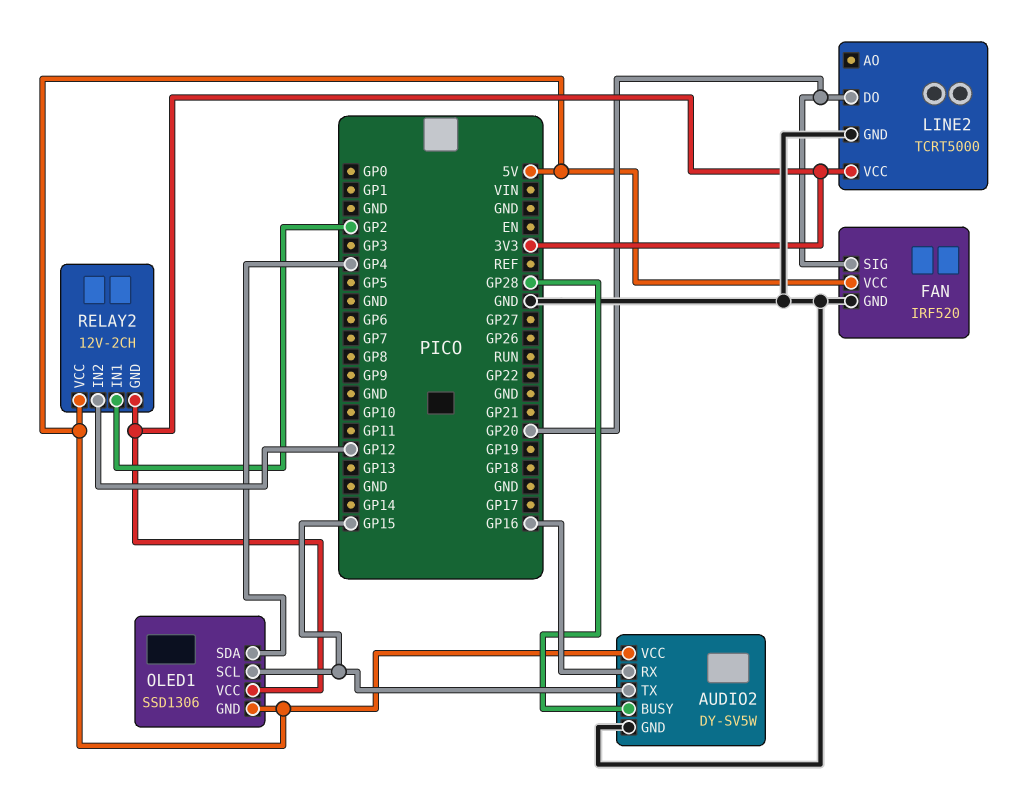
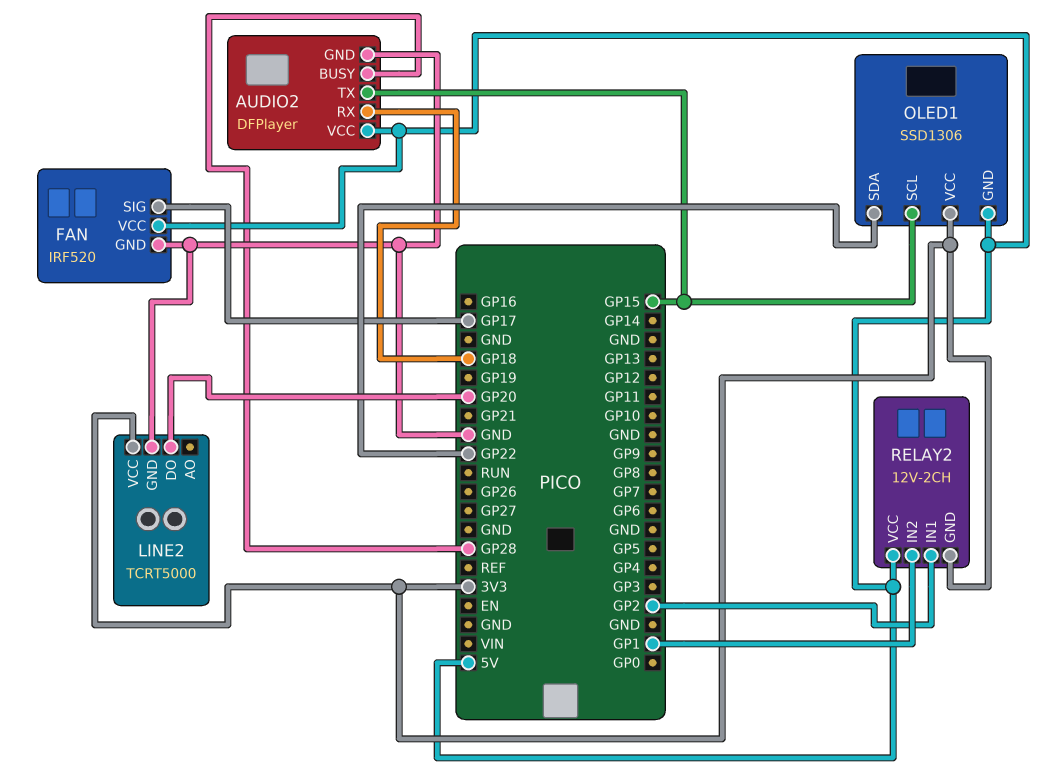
AUDIO2: DY-SV5W -> DFPlayer
AUDIO2 pin RX: GP16 -> GP18
FAN pin SIG: GP20 -> GP17
OLED1 pin SDA: GP4 -> GP22
RELAY2 pin IN2: GP12 -> GP1

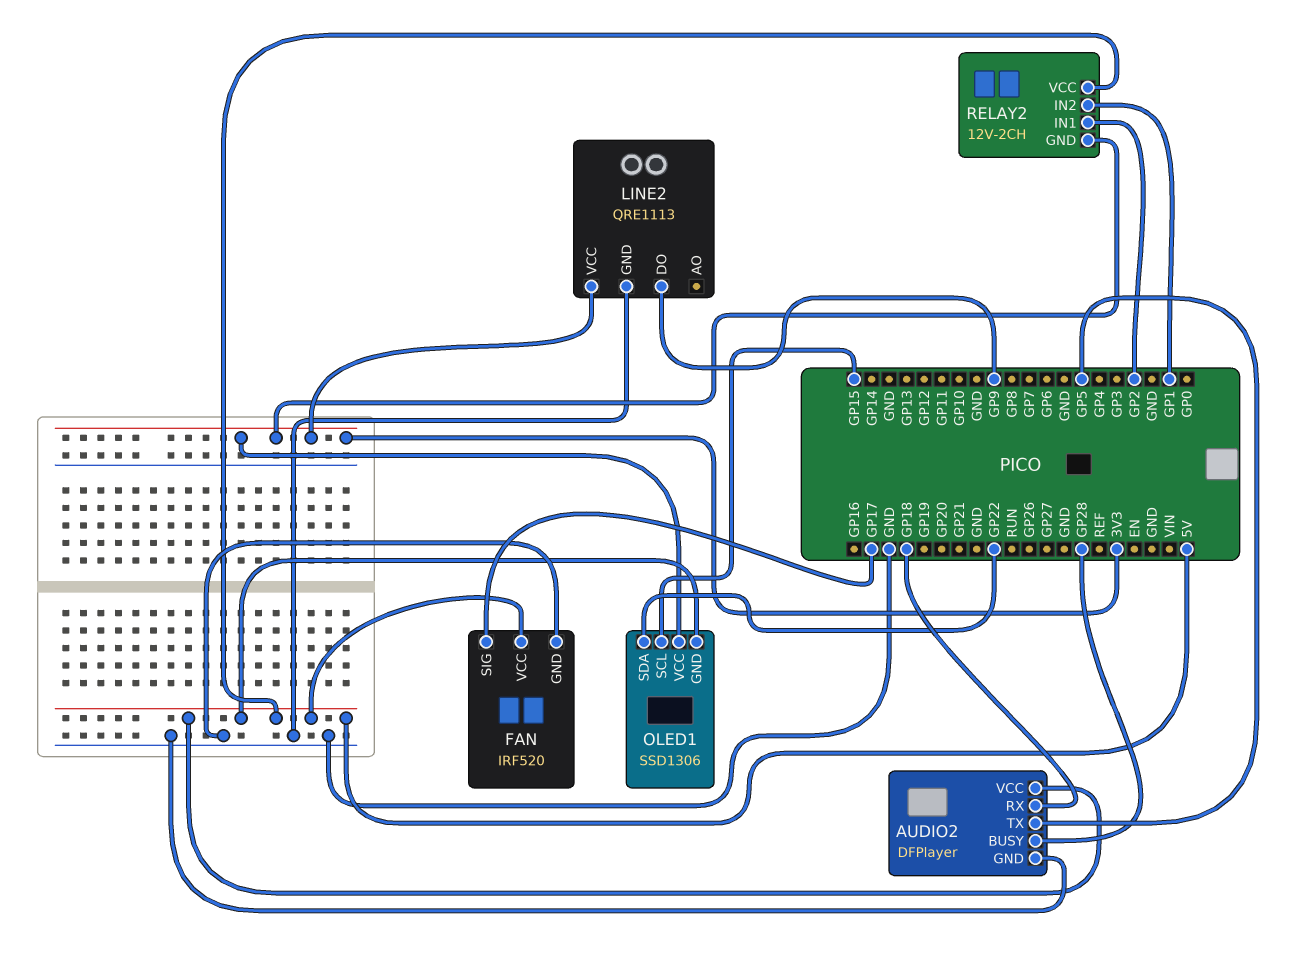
AUDIO2 pin TX: GP15 -> GP5
LINE2: TCRT5000 -> QRE1113
LINE2 pin DO: GP20 -> GP9

